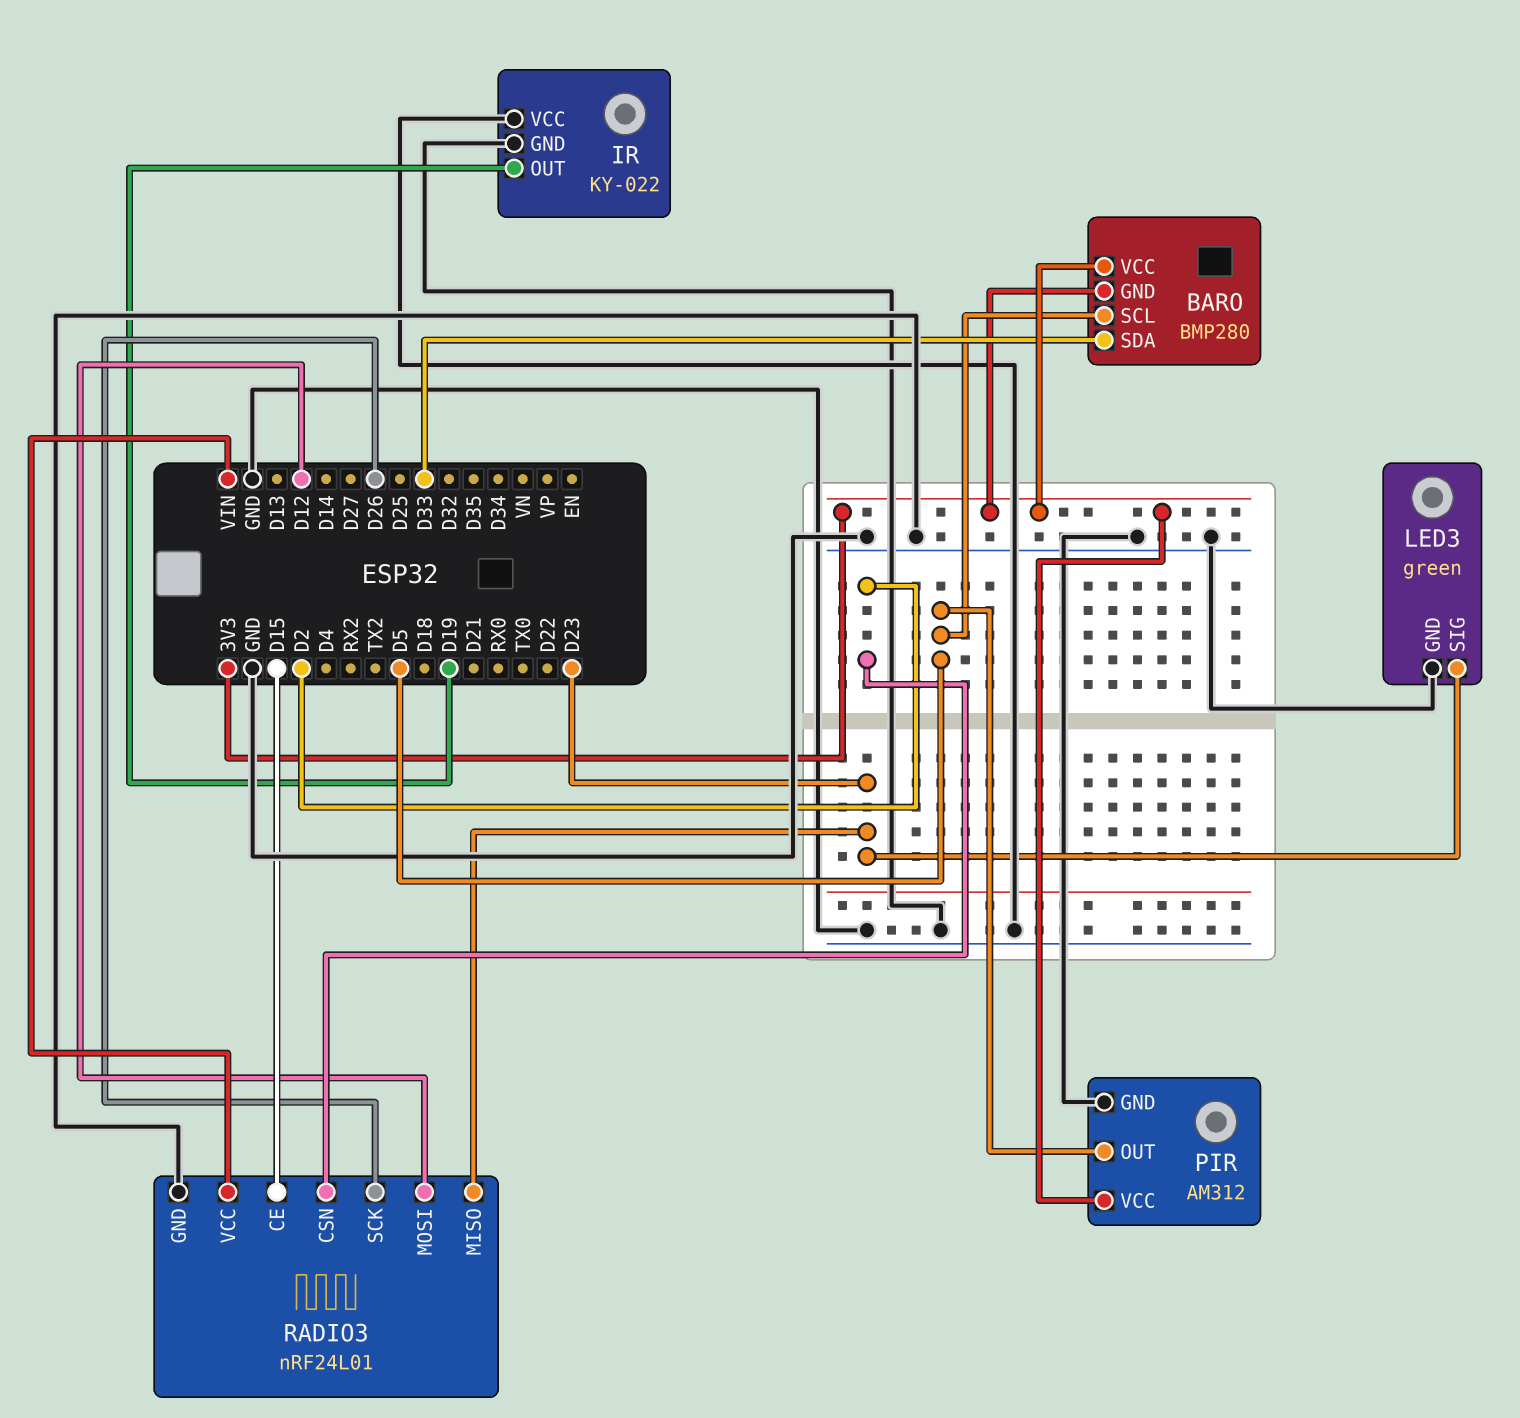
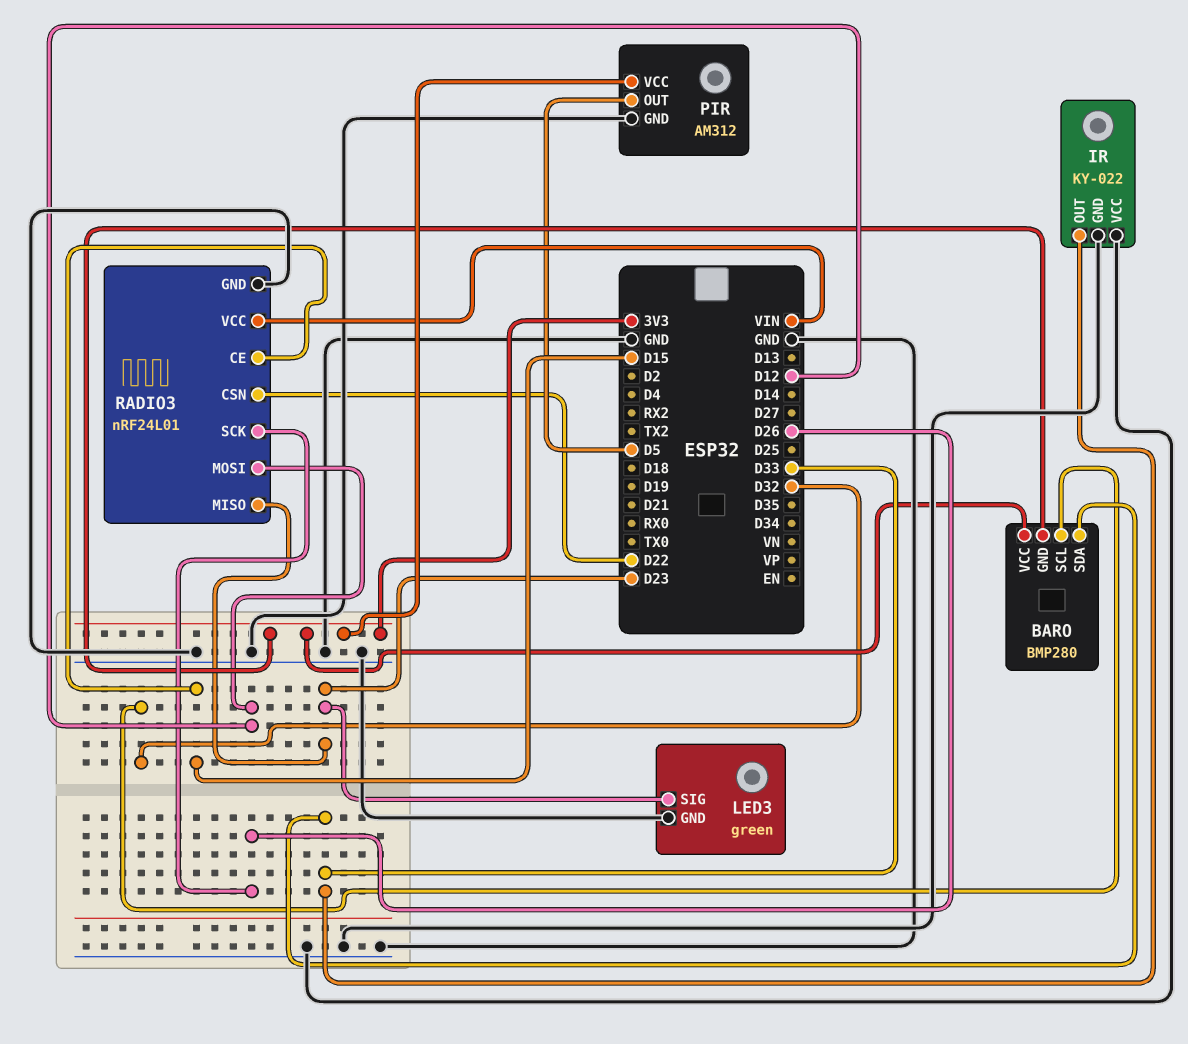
BARO pin SCL: D5 -> D32
IR pin OUT: D19 -> D33
RADIO3 pin CSN: D2 -> D22

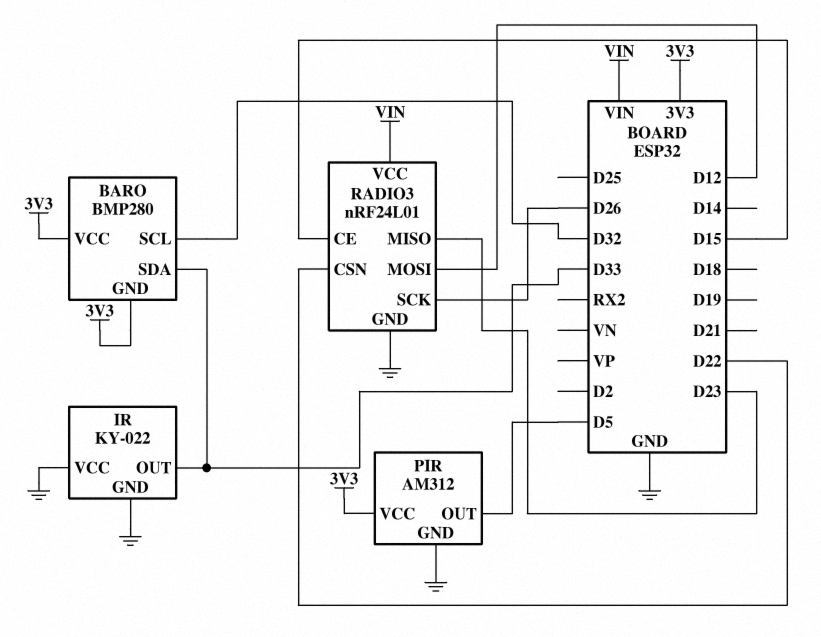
LED3: green -> none
LED3 pin GND: GND -> none
LED3 pin SIG: D23 -> none

